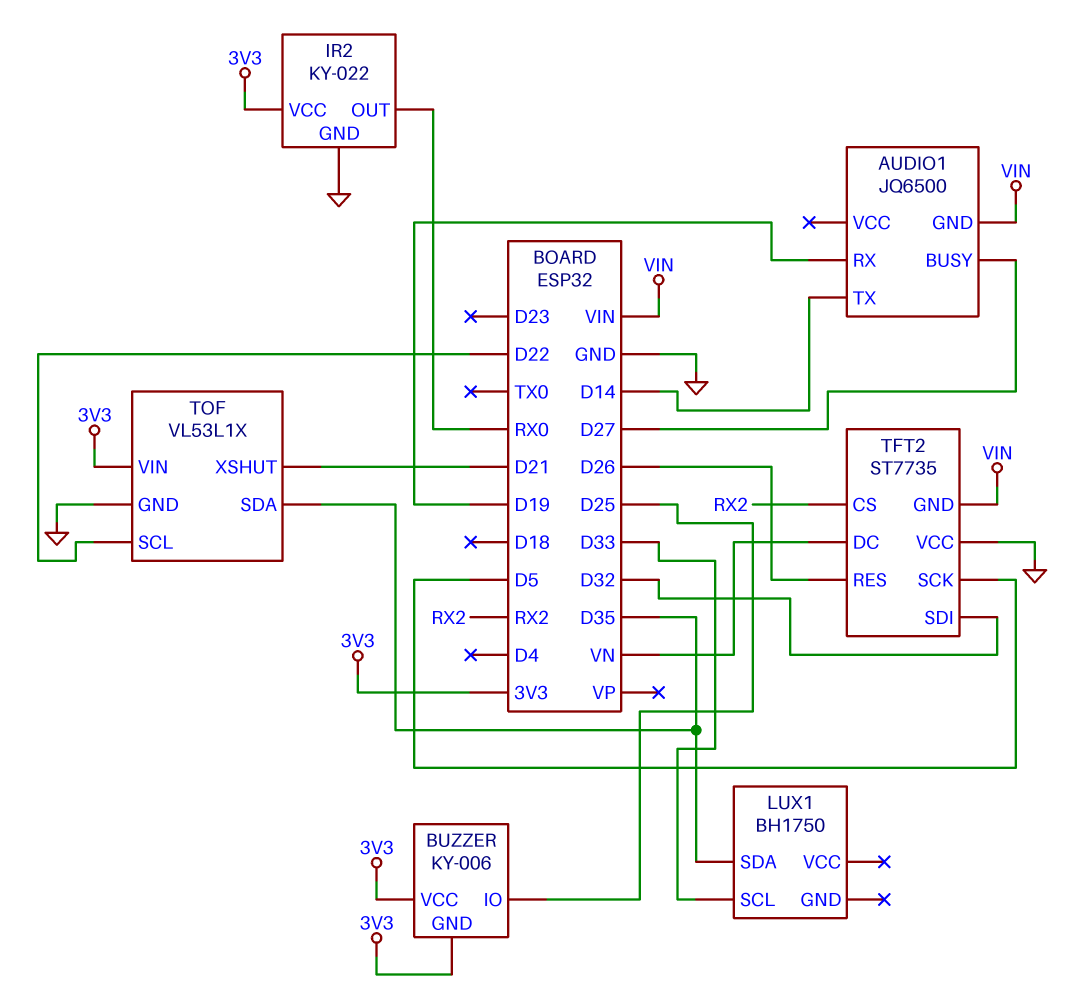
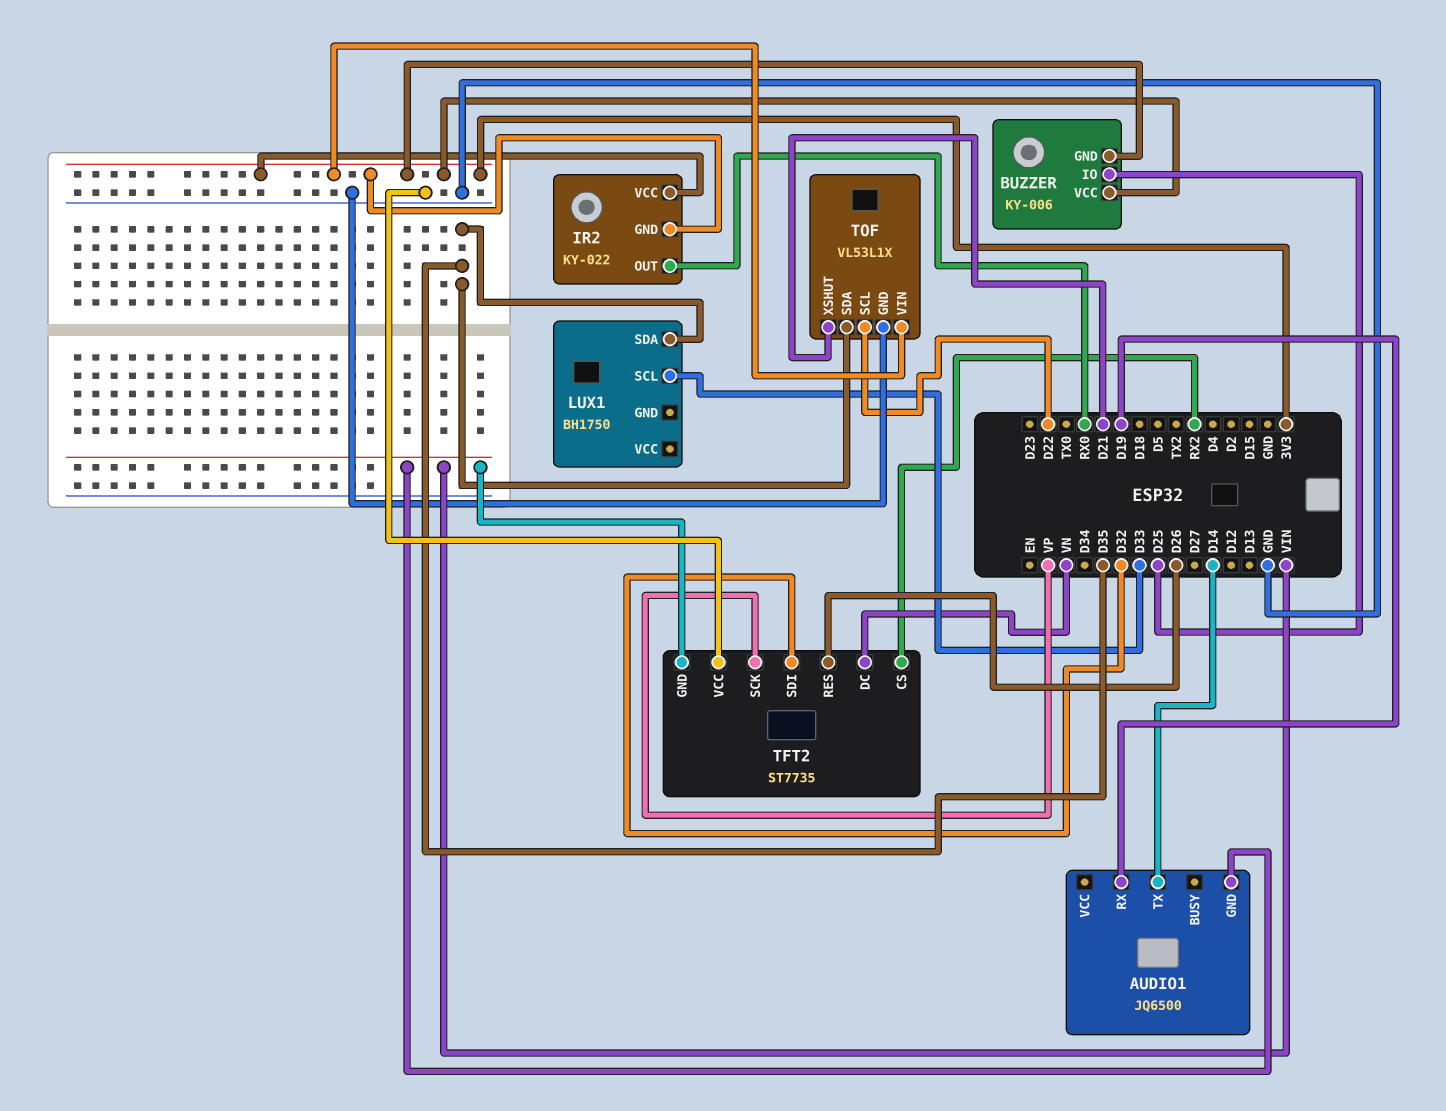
AUDIO1 pin BUSY: D27 -> none
IR2 pin GND: GND -> 3V3
TFT2 pin SCK: D5 -> VP

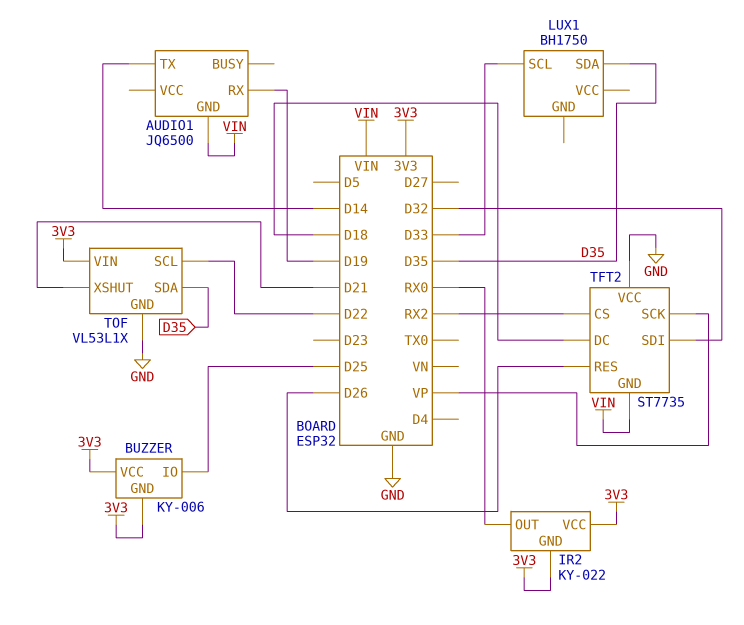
TFT2 pin DC: VN -> D18

